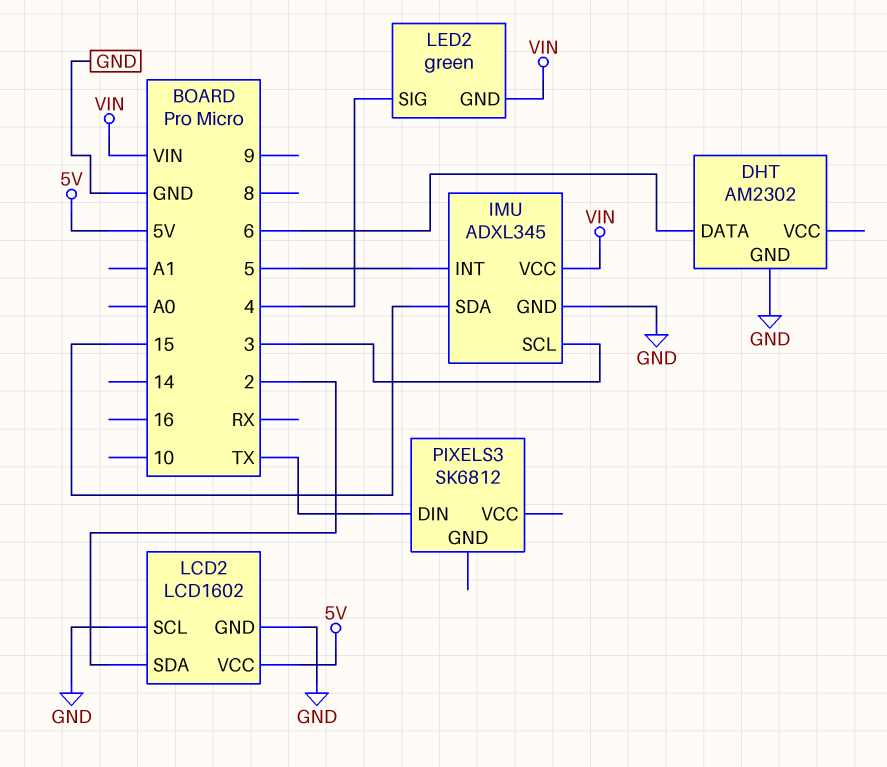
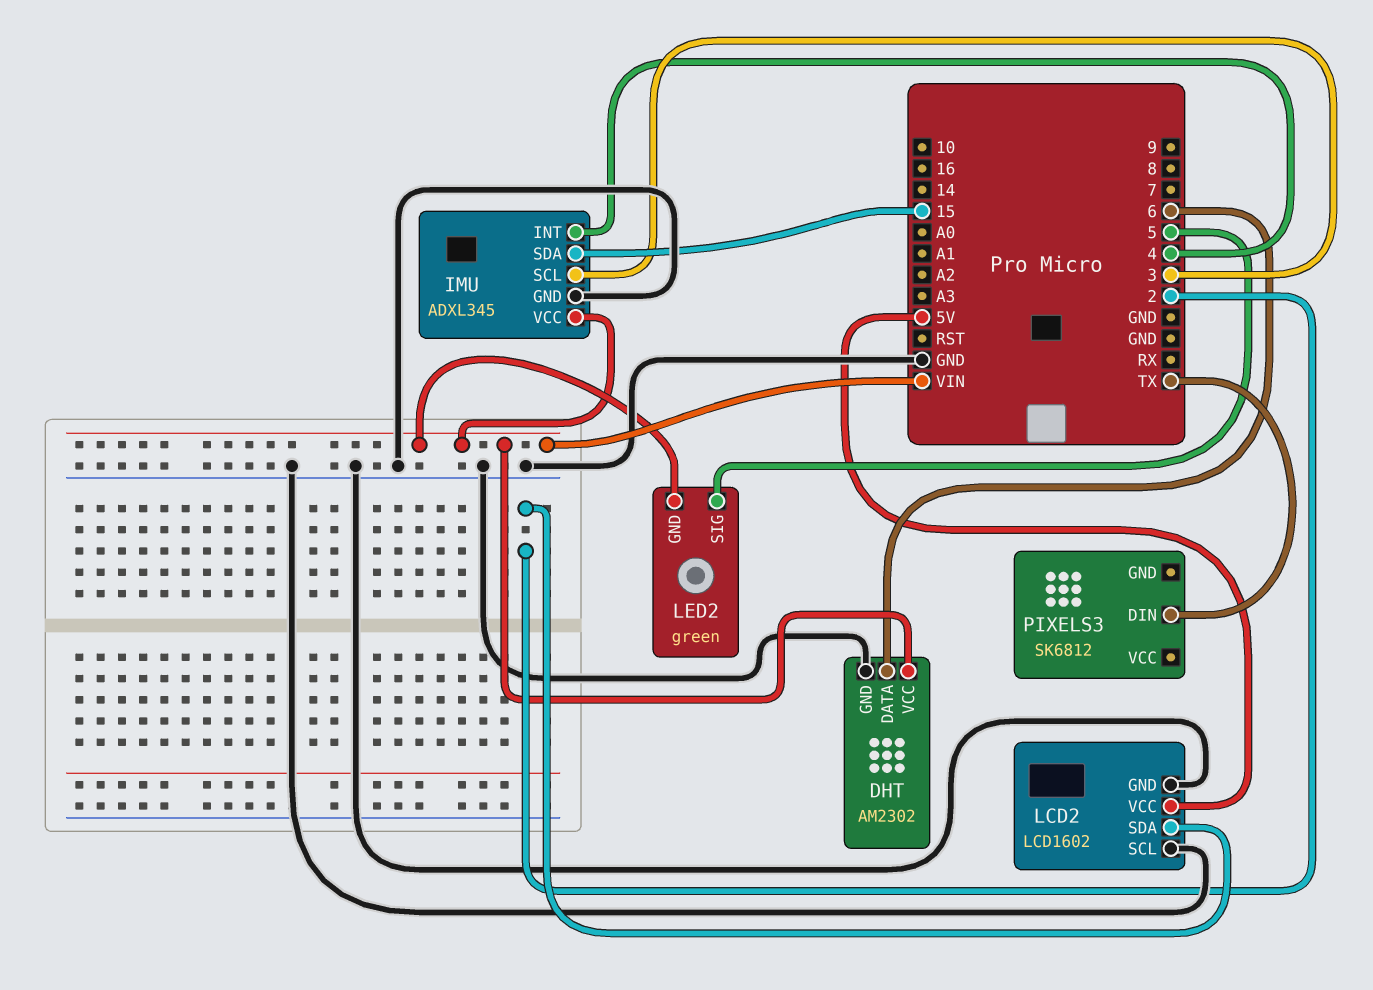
DHT pin VCC: none -> VIN
IMU pin INT: 5 -> 4
LED2 pin SIG: 4 -> 5

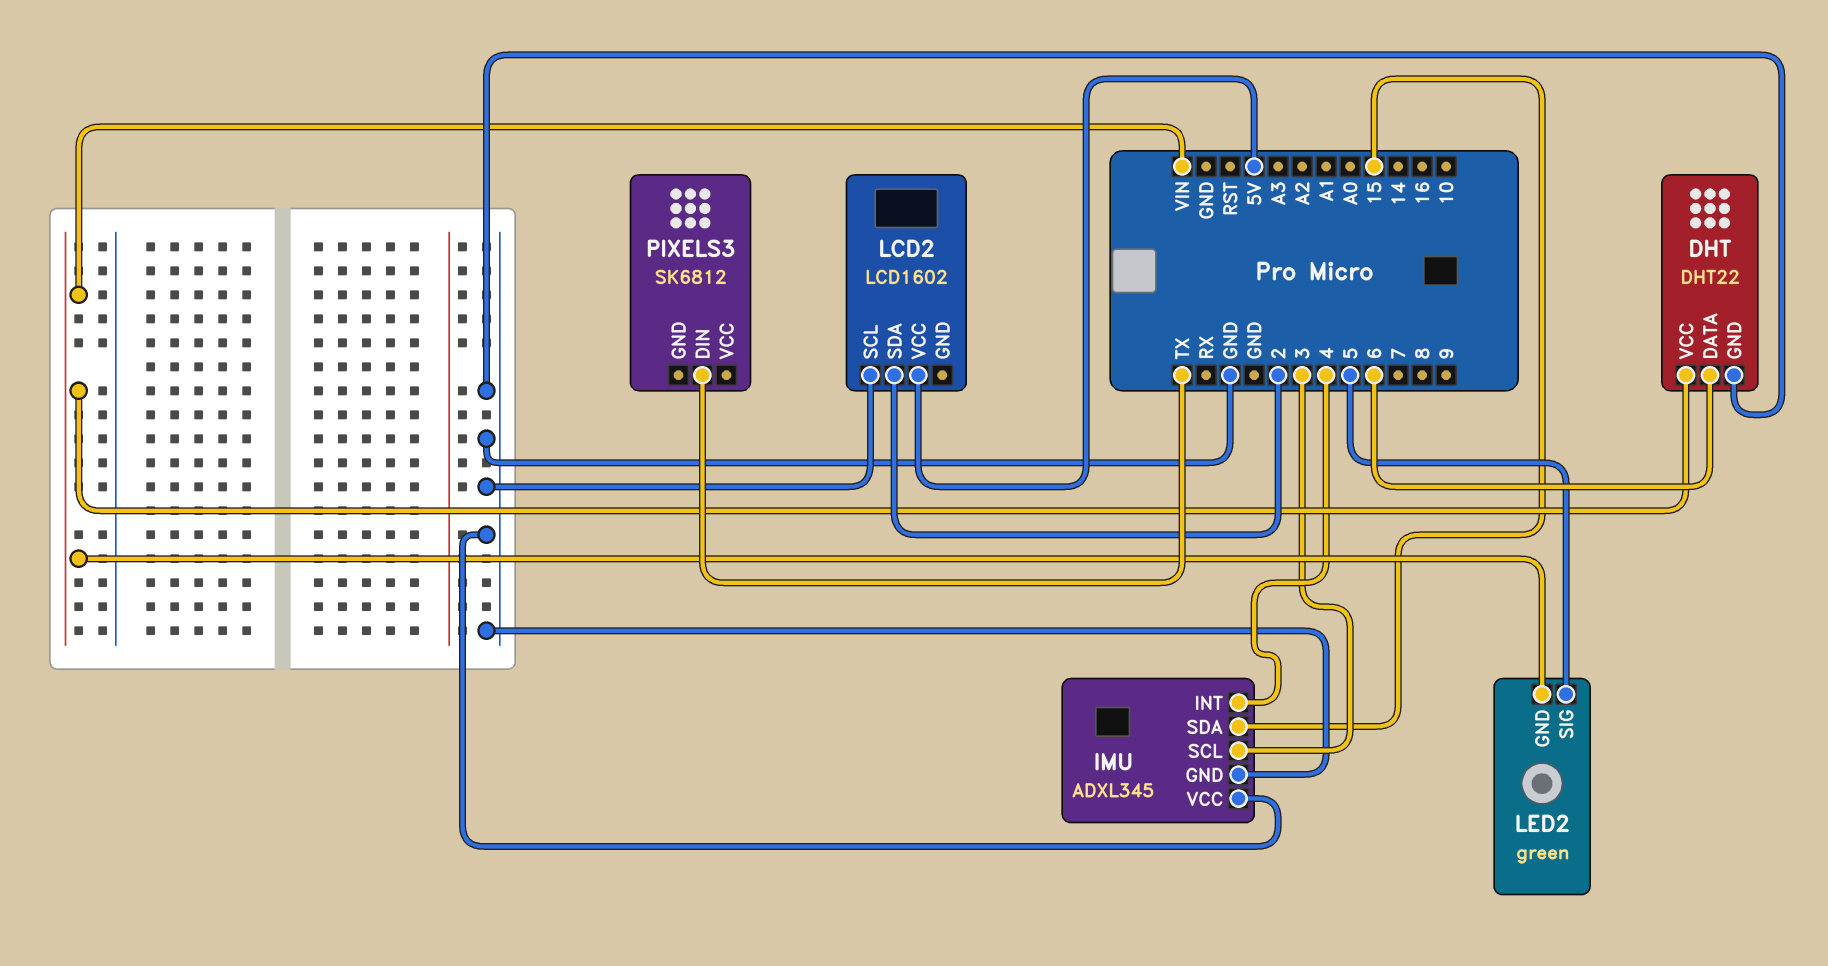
DHT: AM2302 -> DHT22
IMU pin VCC: VIN -> GND
LCD2 pin GND: GND -> none

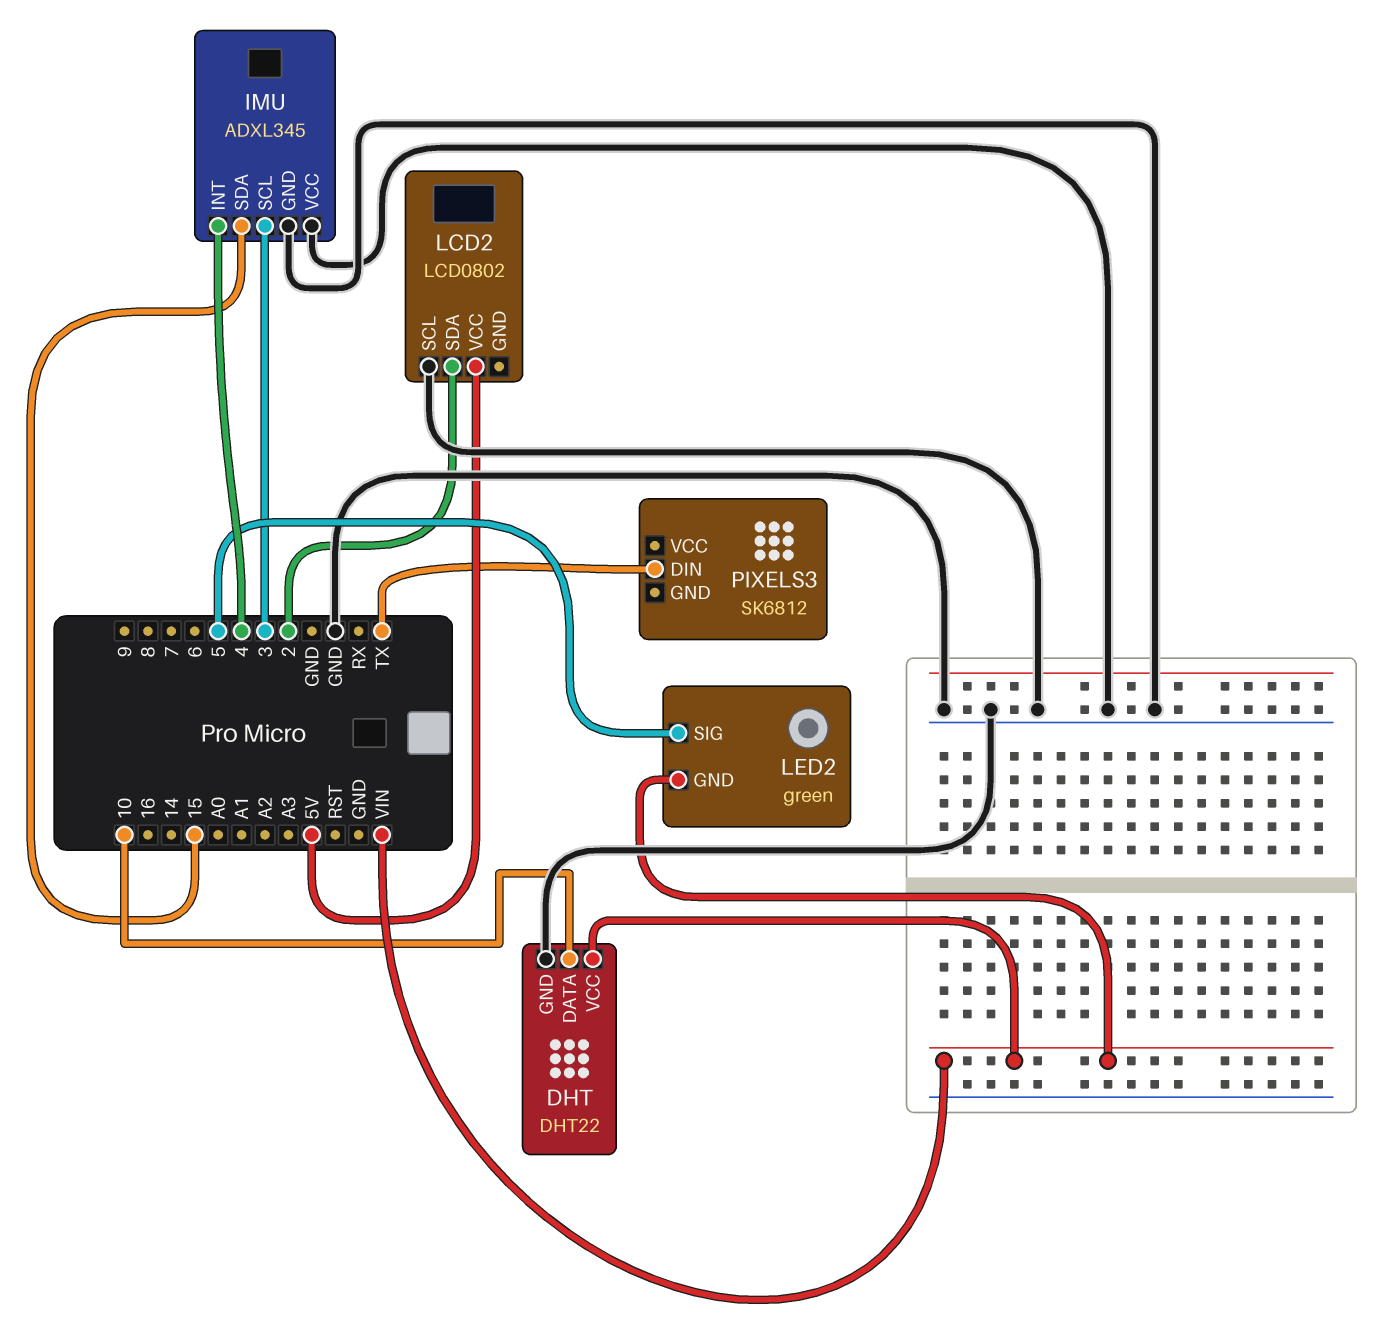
DHT pin DATA: 6 -> 10
LCD2: LCD1602 -> LCD0802

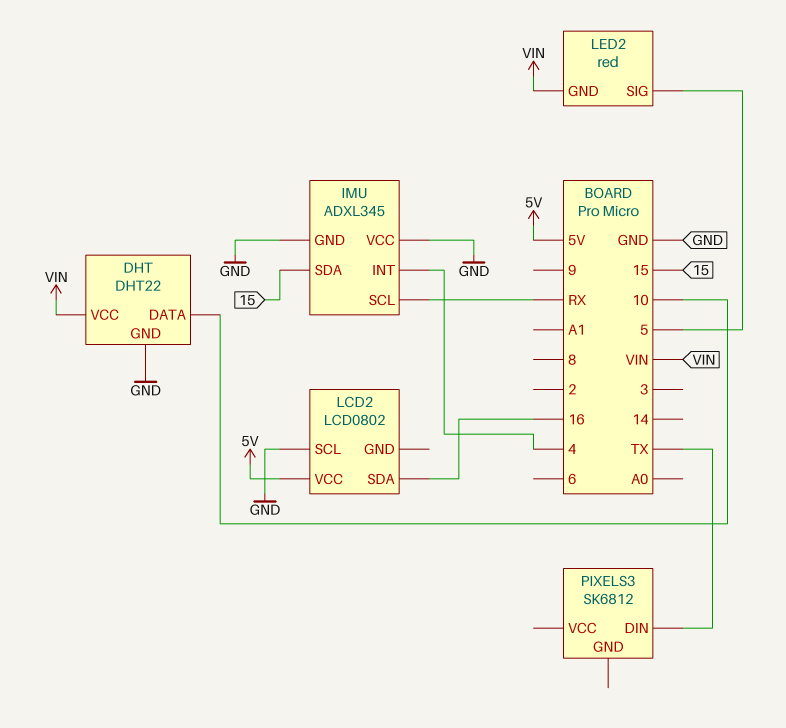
IMU pin SCL: 3 -> RX
LCD2 pin SDA: 2 -> 16
LED2: green -> red

